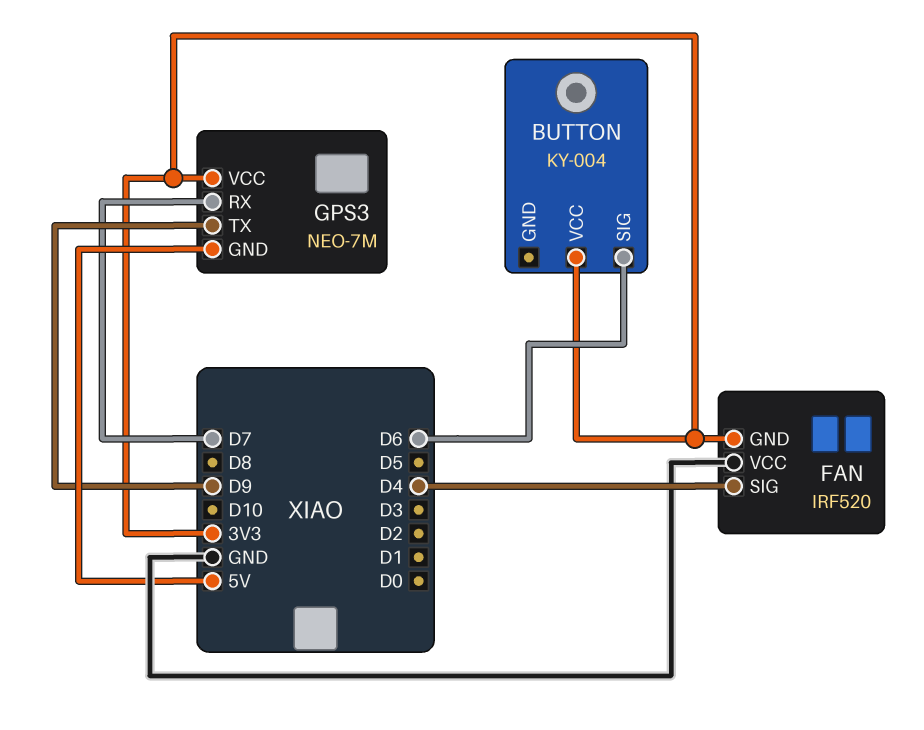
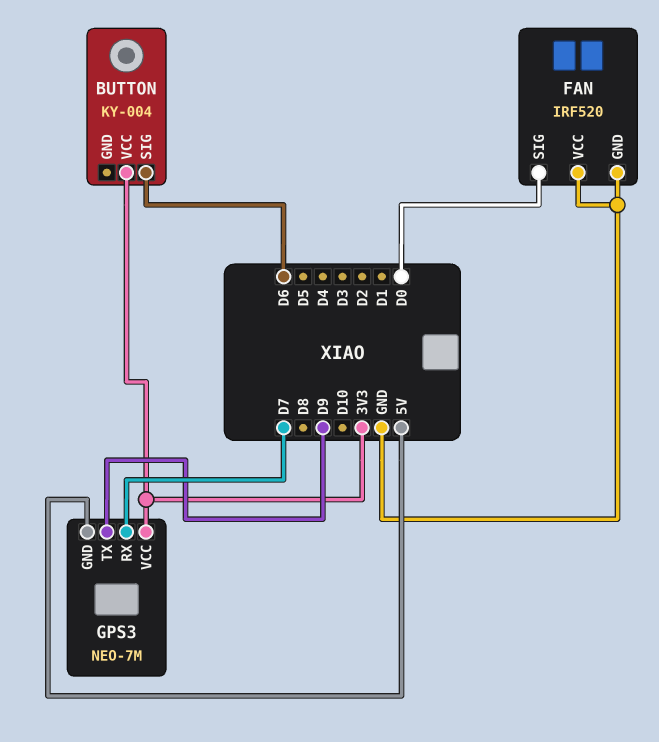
FAN pin GND: 3V3 -> GND
FAN pin SIG: D4 -> D0

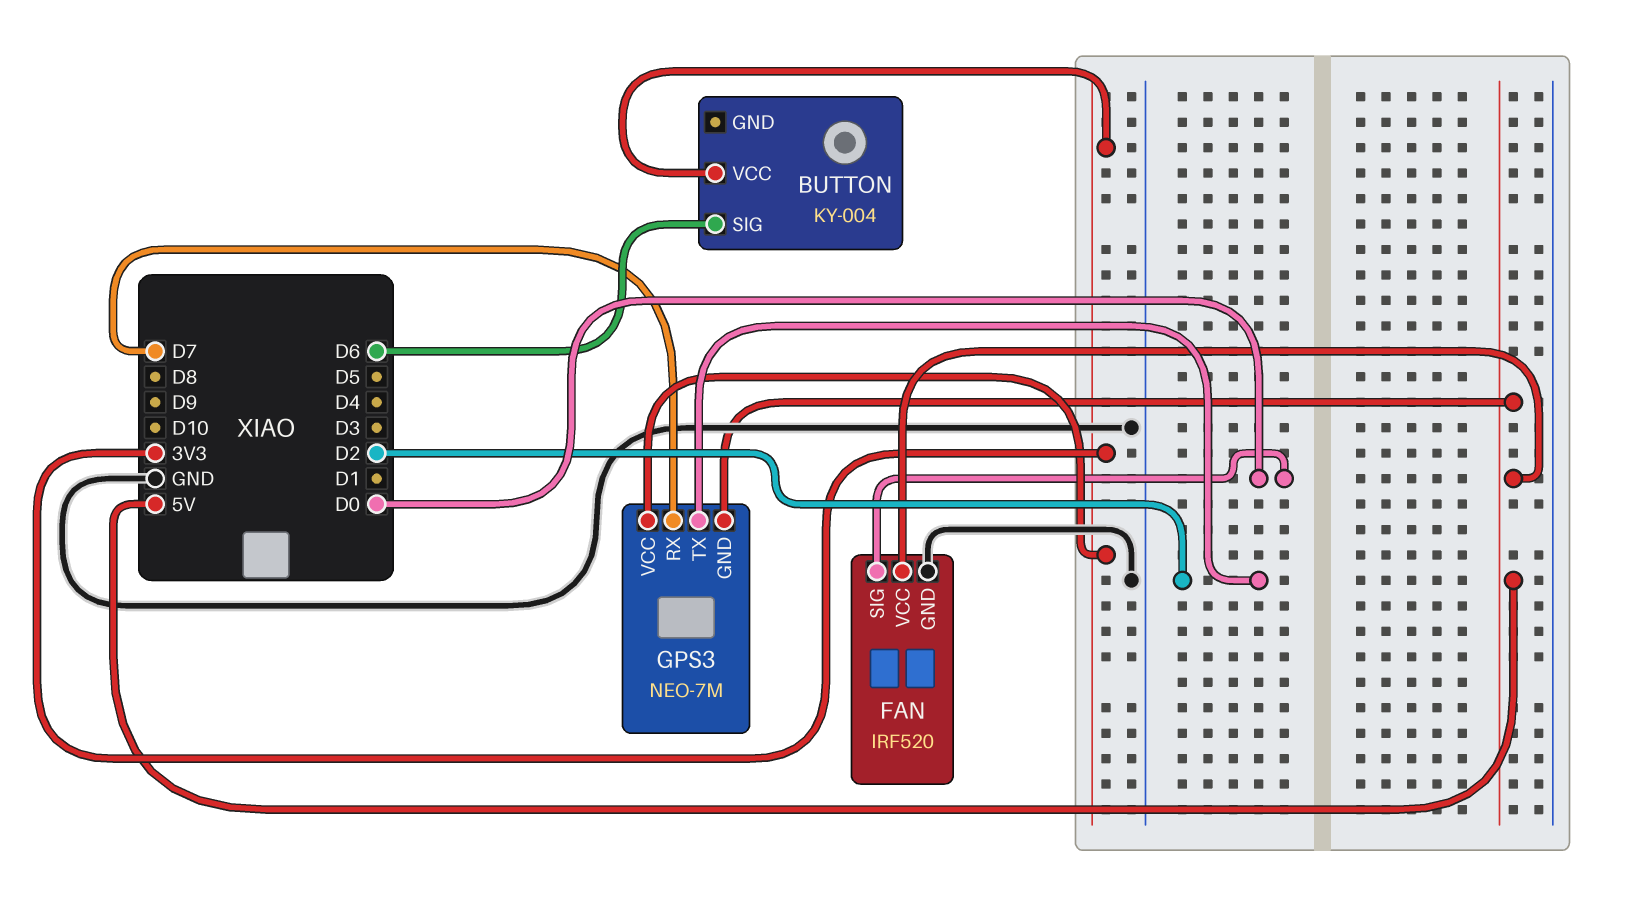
FAN pin VCC: GND -> 5V
GPS3 pin TX: D9 -> D2

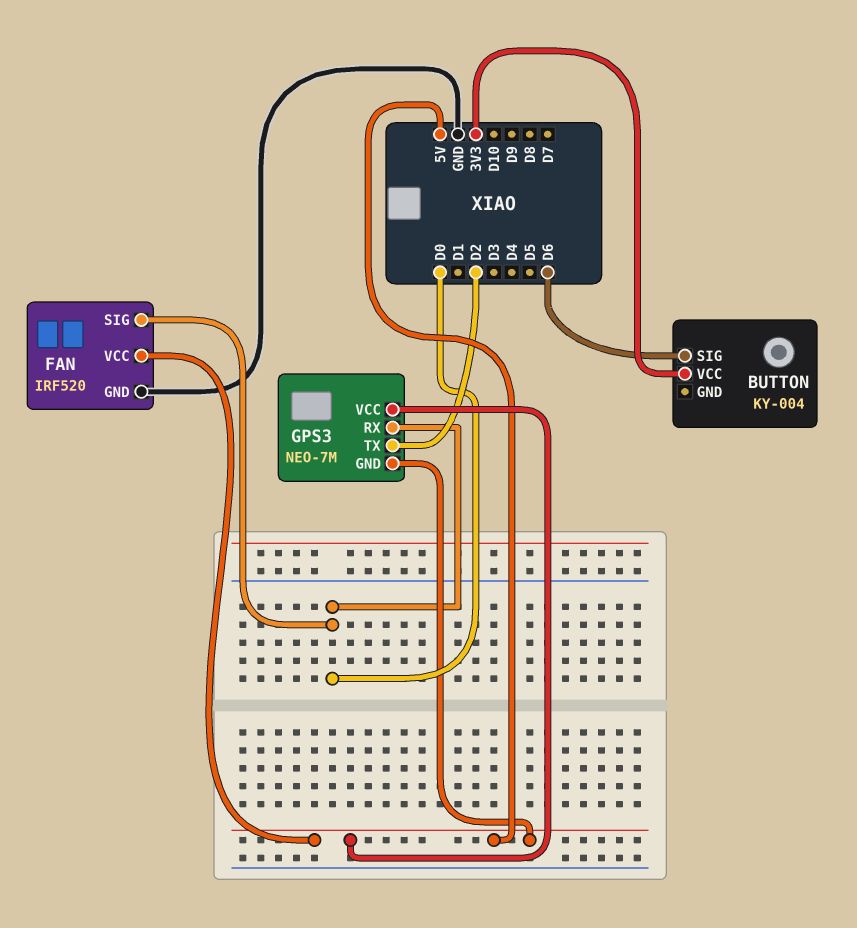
GPS3 pin RX: D7 -> D0
GPS3 pin VCC: 3V3 -> 5V

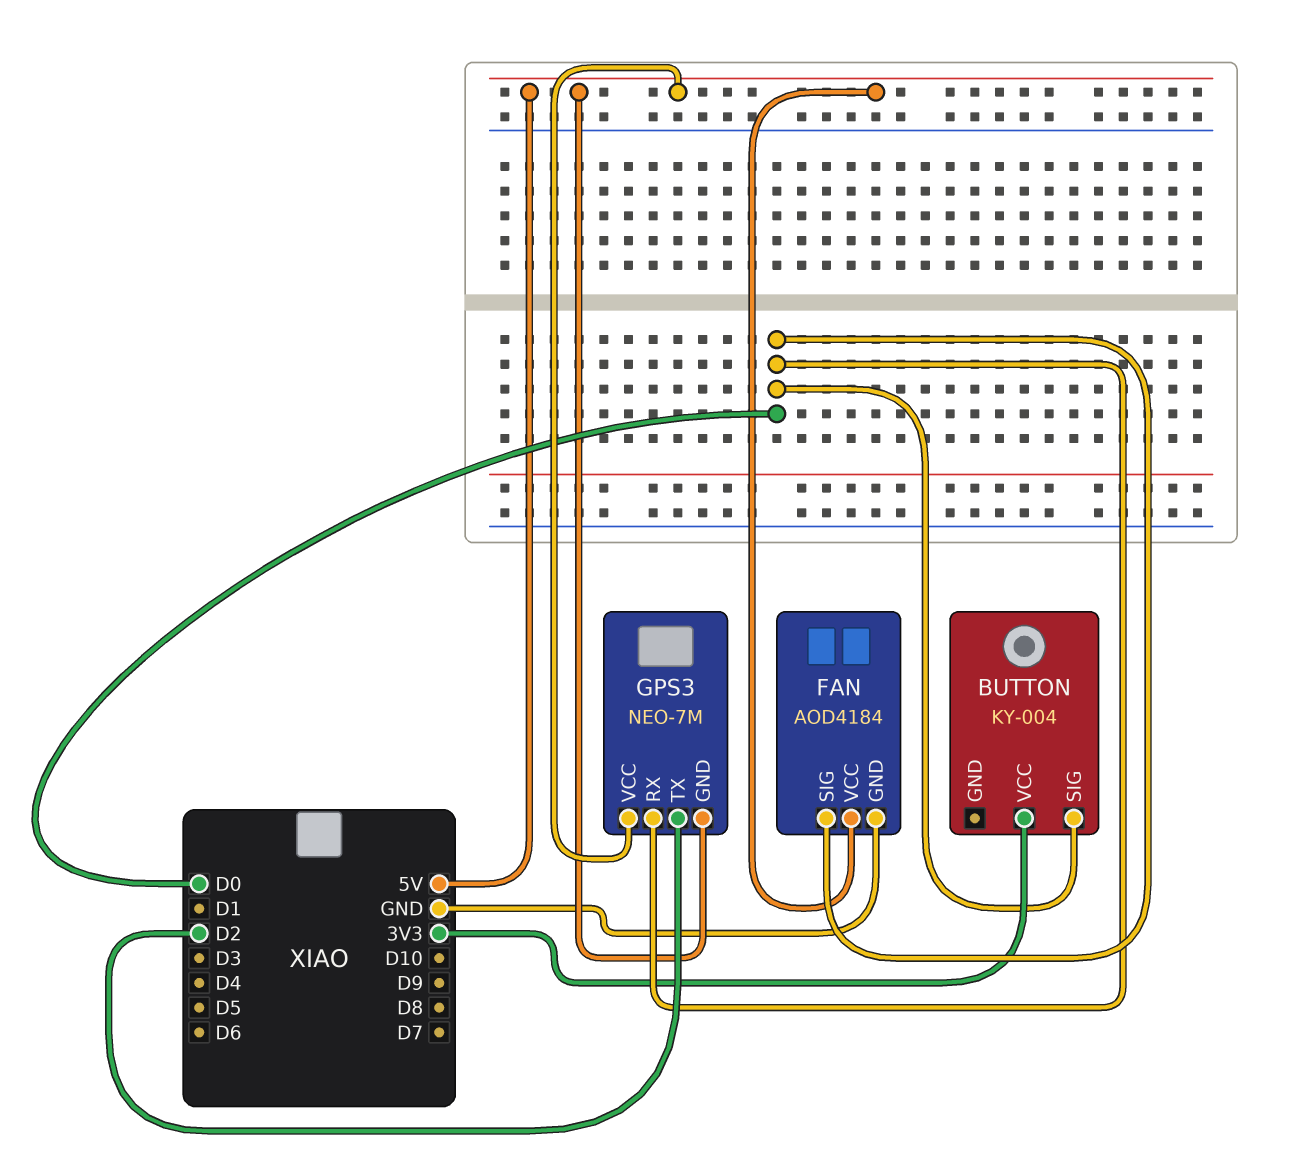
BUTTON pin SIG: D6 -> D0
FAN: IRF520 -> AOD4184

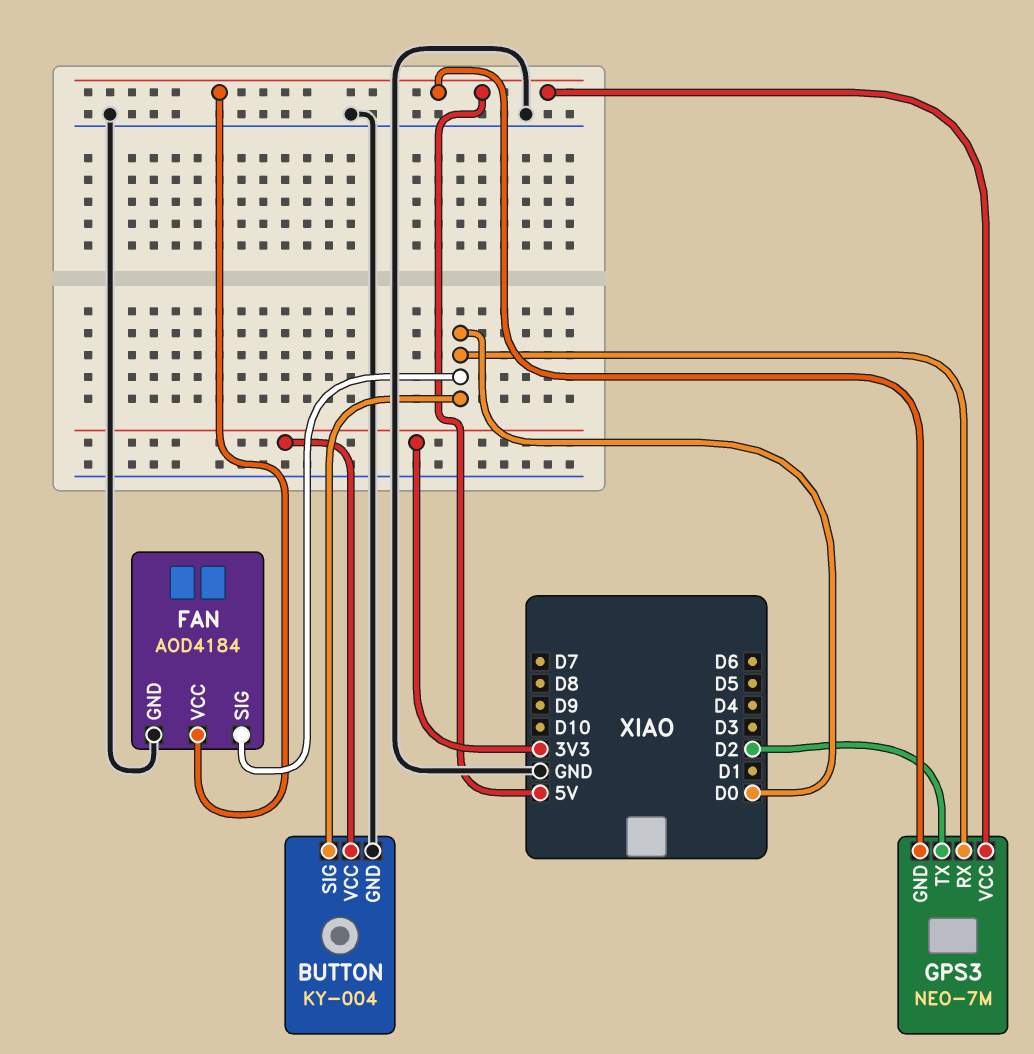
BUTTON pin GND: none -> GND

